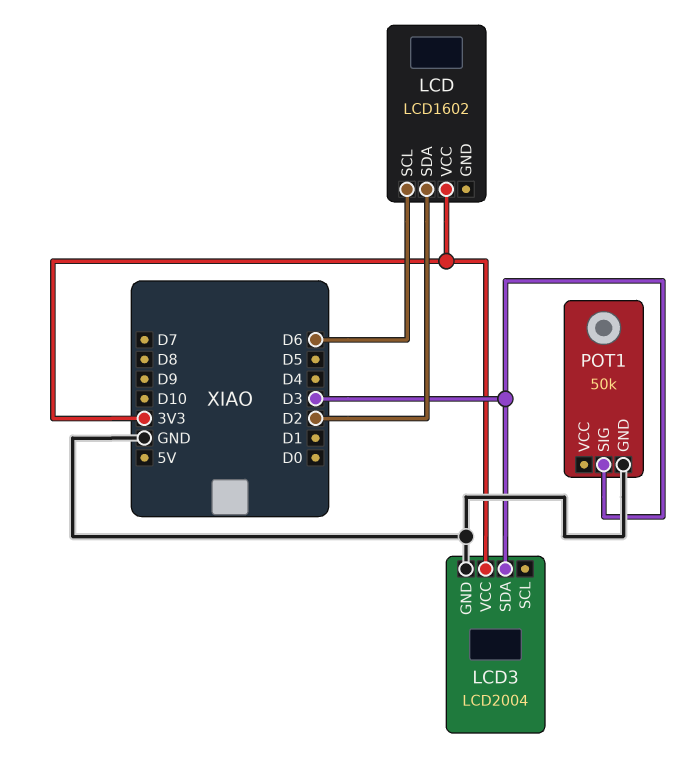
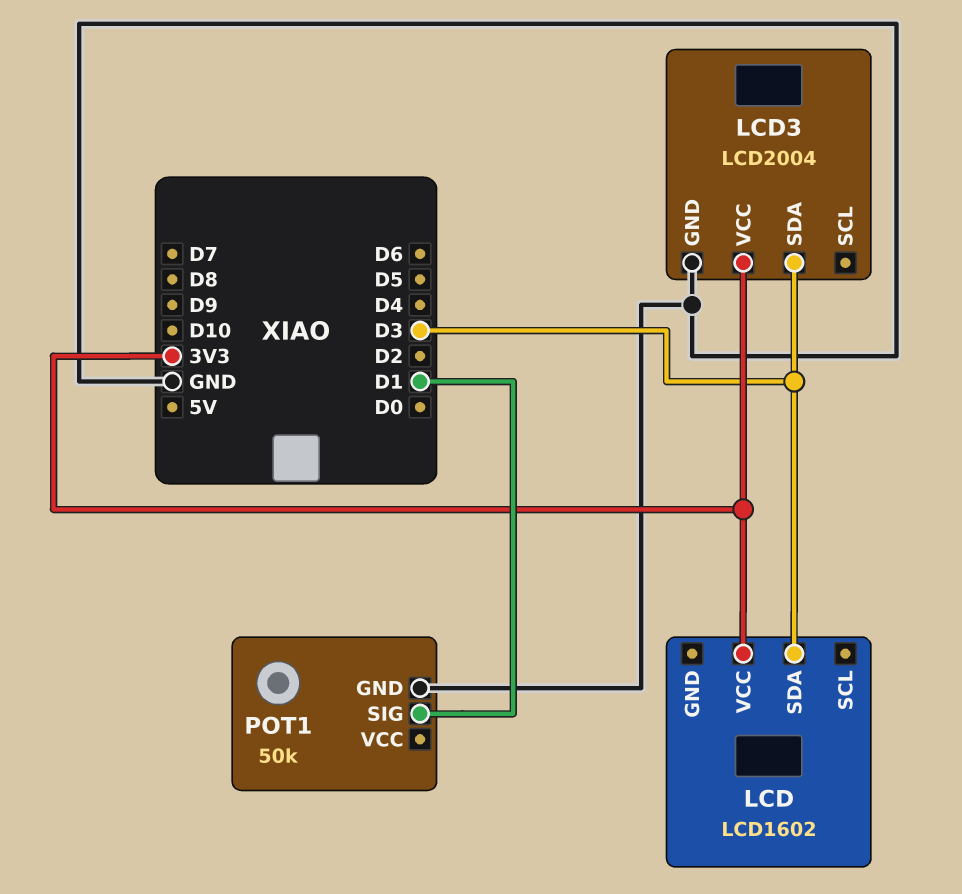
LCD pin SCL: D6 -> none
LCD pin SDA: D2 -> D3
POT1 pin SIG: D3 -> D1

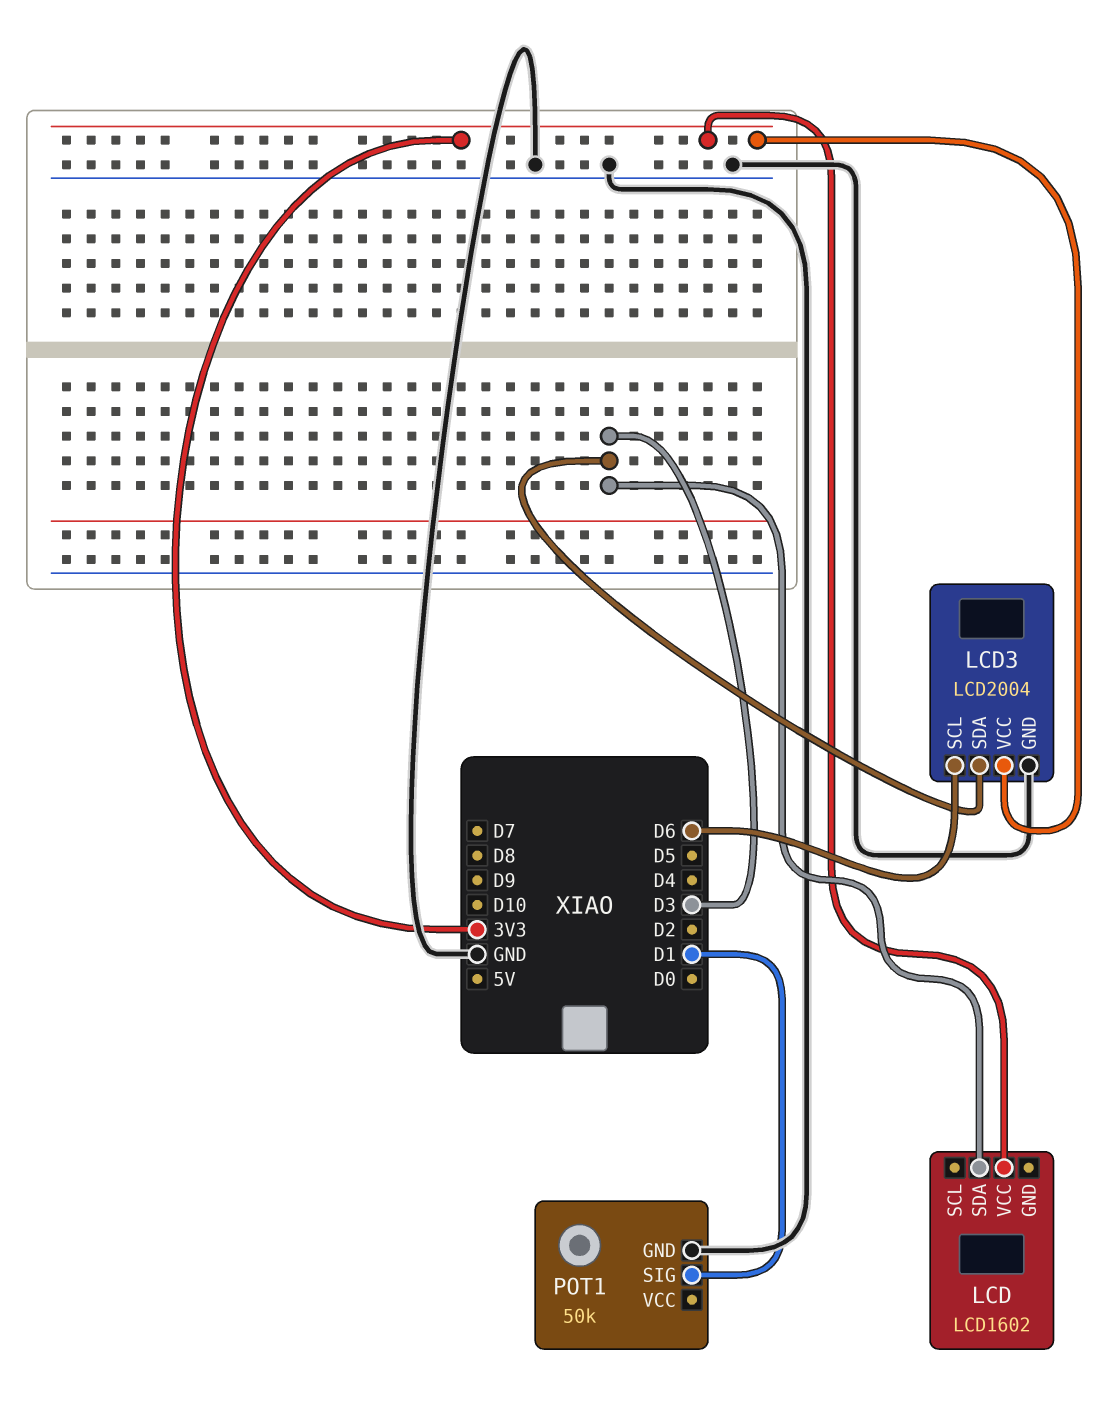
LCD3 pin SCL: none -> D6

